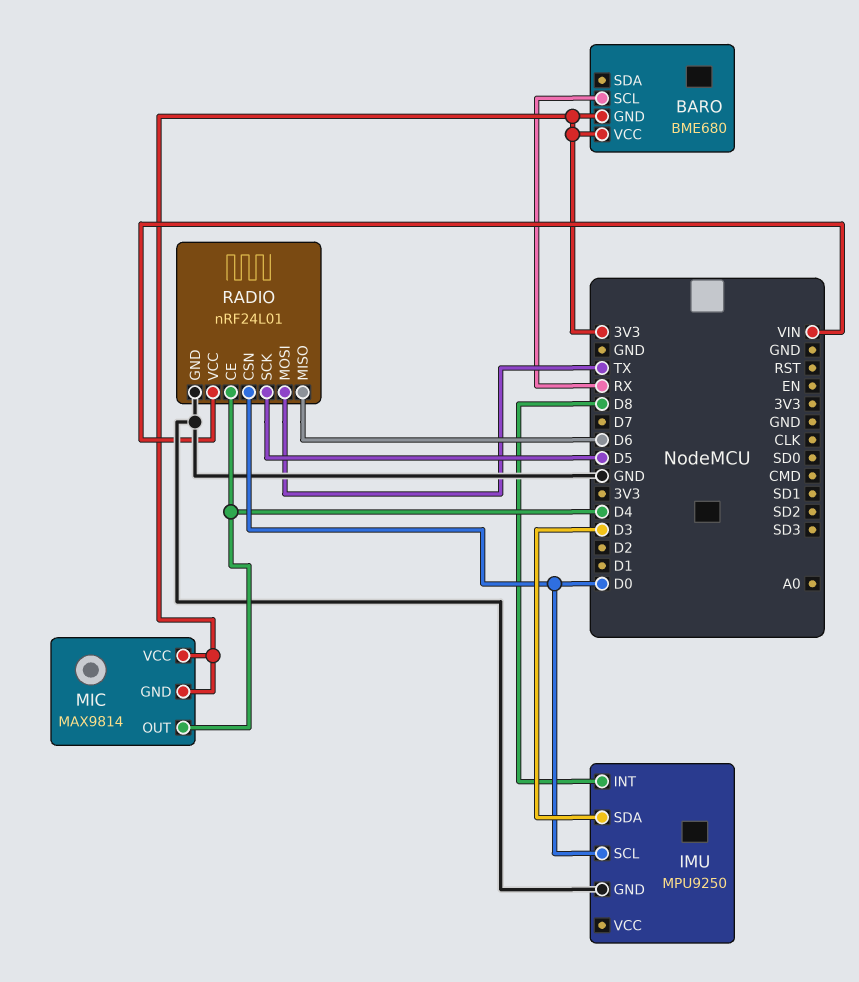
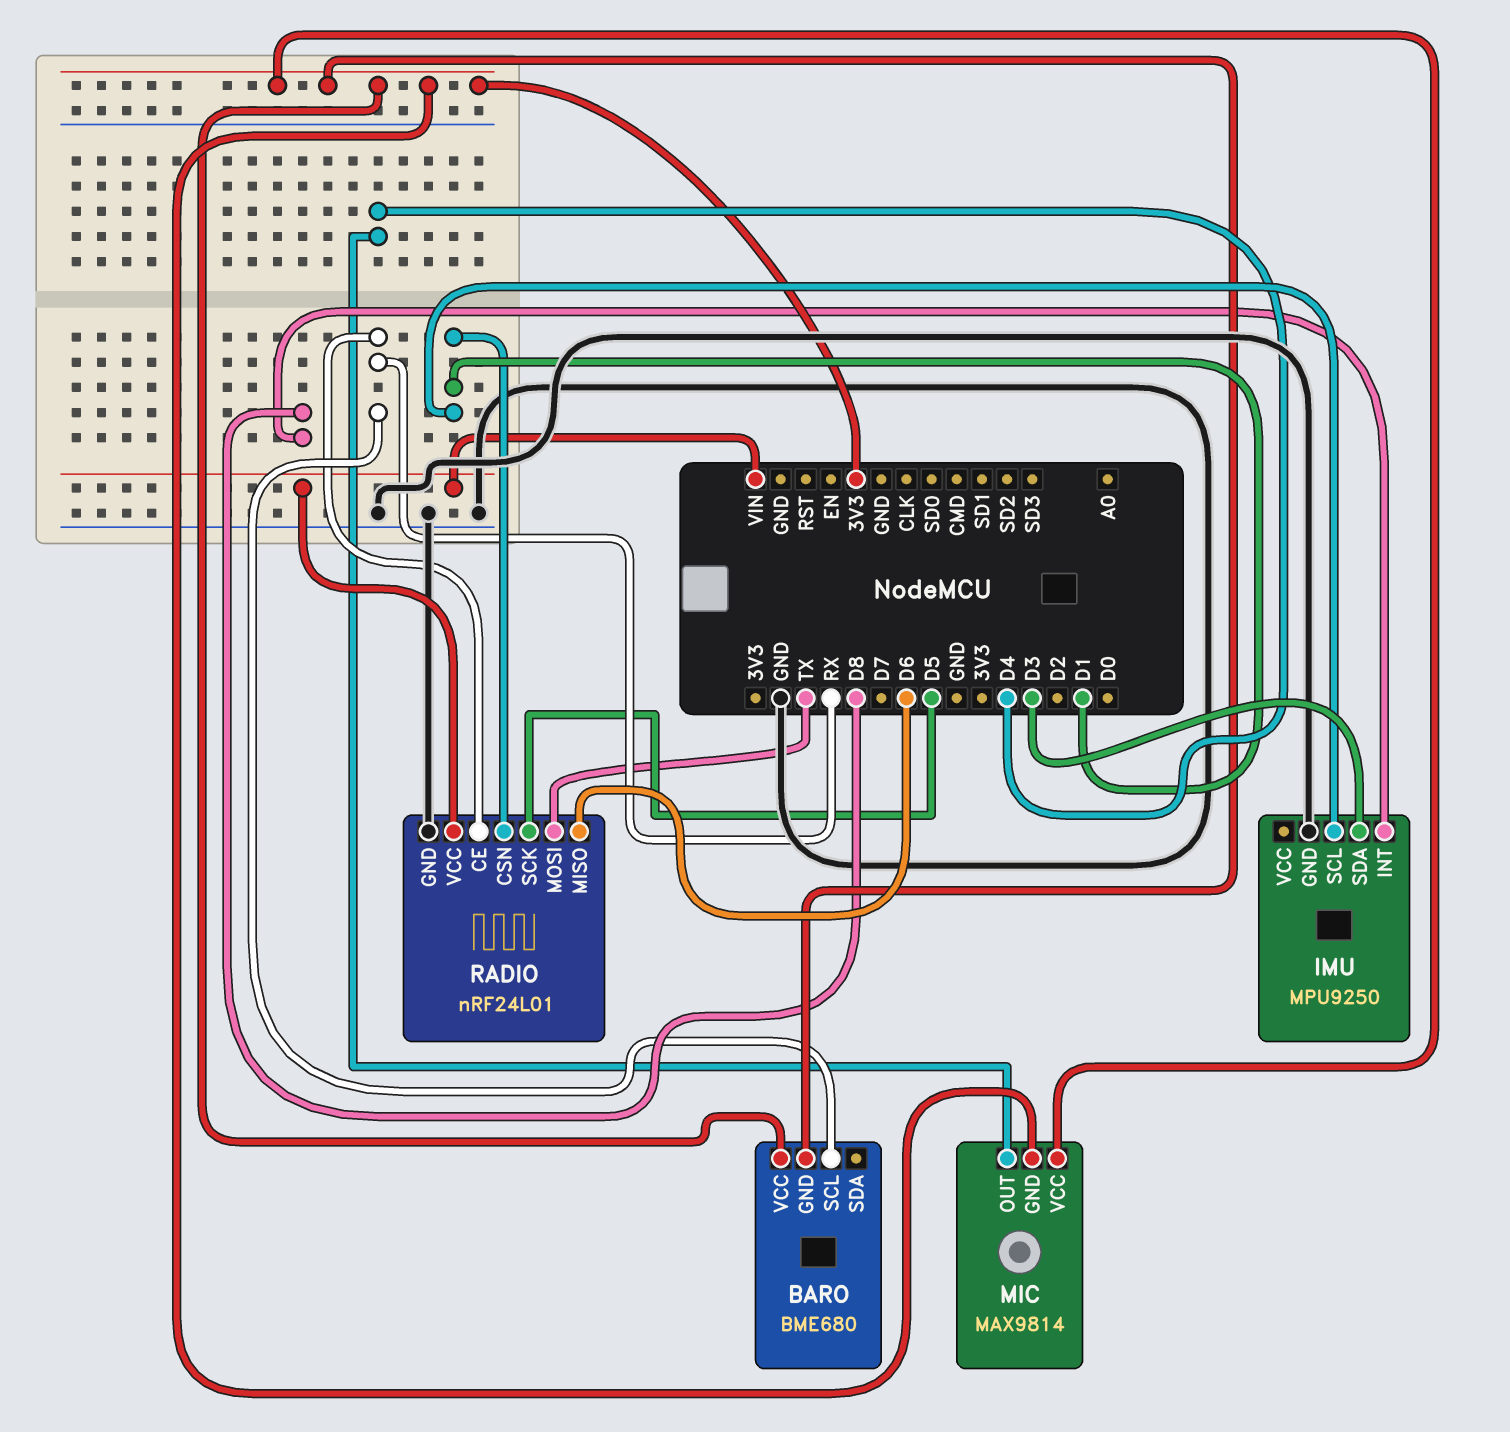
IMU pin SCL: D0 -> D1
RADIO pin CE: D4 -> RX
RADIO pin CSN: D0 -> D1

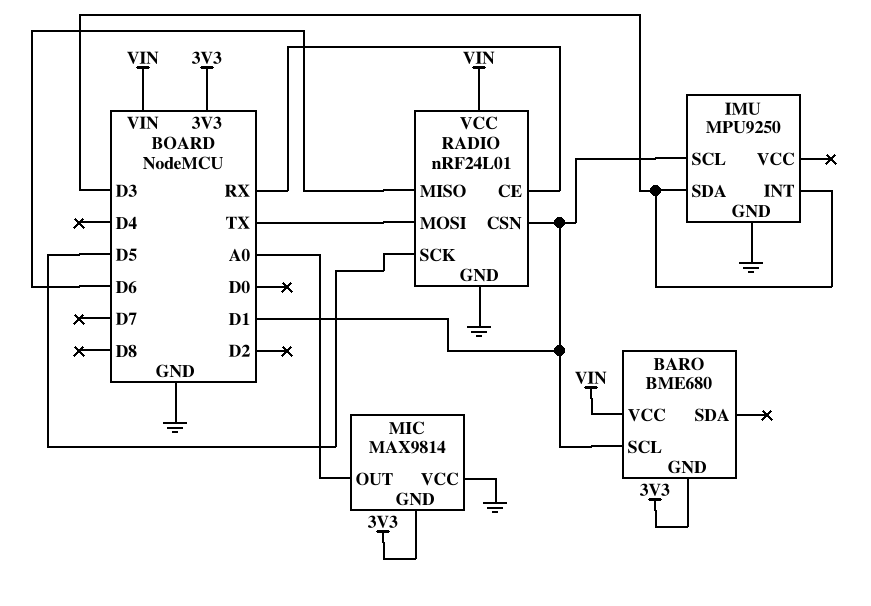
BARO pin SCL: RX -> D1
BARO pin VCC: 3V3 -> VIN
IMU pin INT: D8 -> D3
MIC pin OUT: D4 -> A0
MIC pin VCC: 3V3 -> GND

